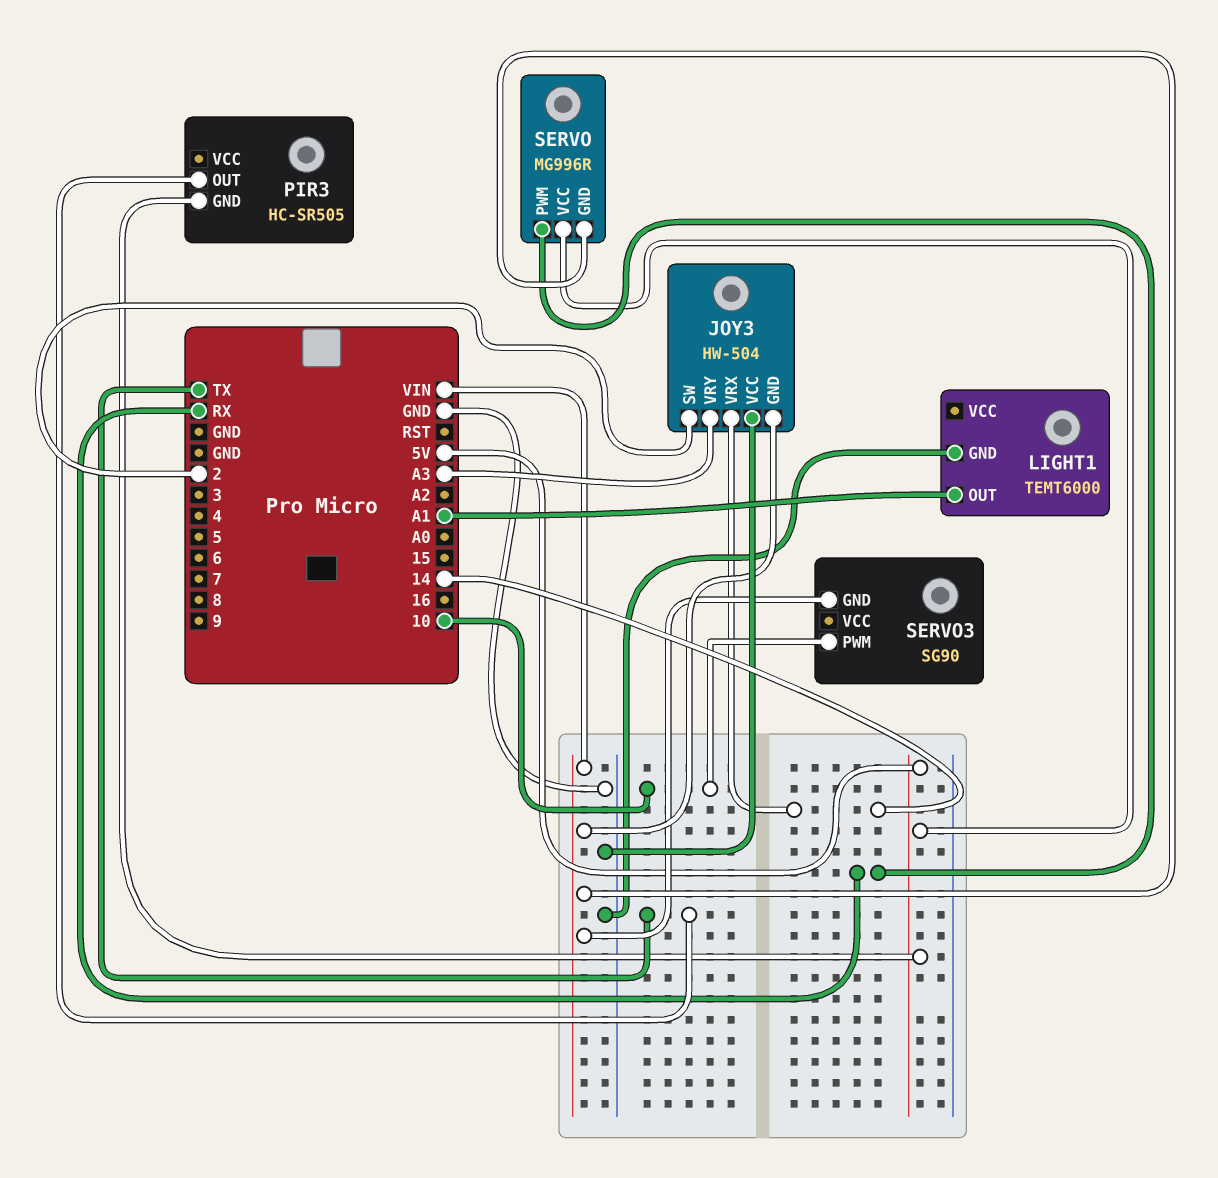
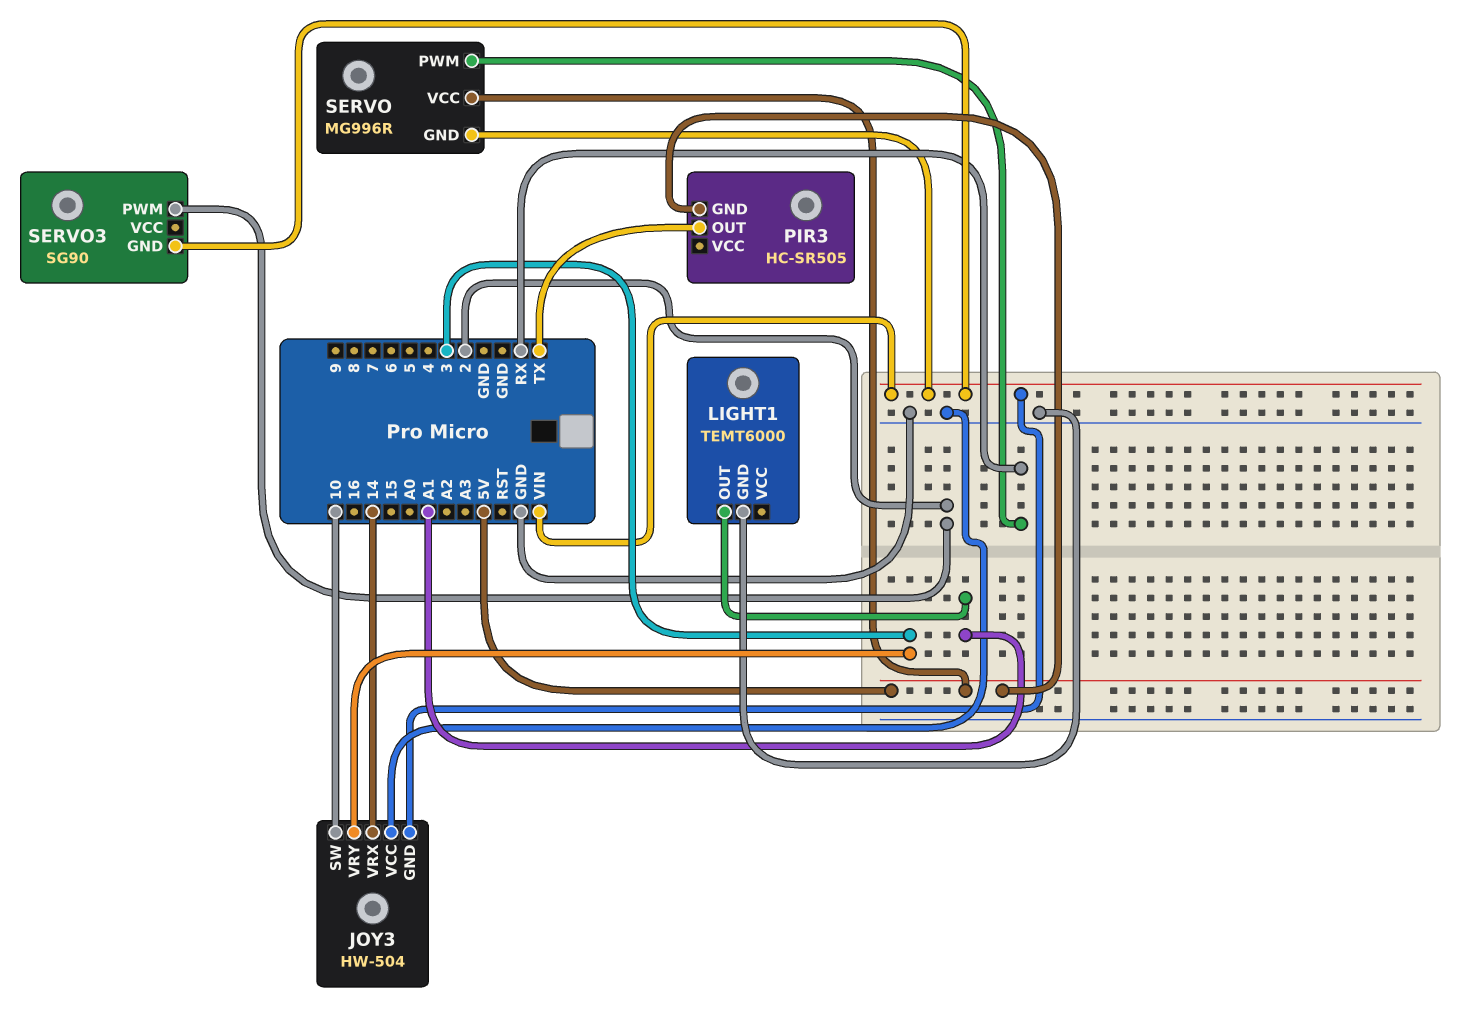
JOY3 pin SW: 2 -> 10
JOY3 pin VRY: A3 -> 3
SERVO3 pin PWM: 10 -> 2

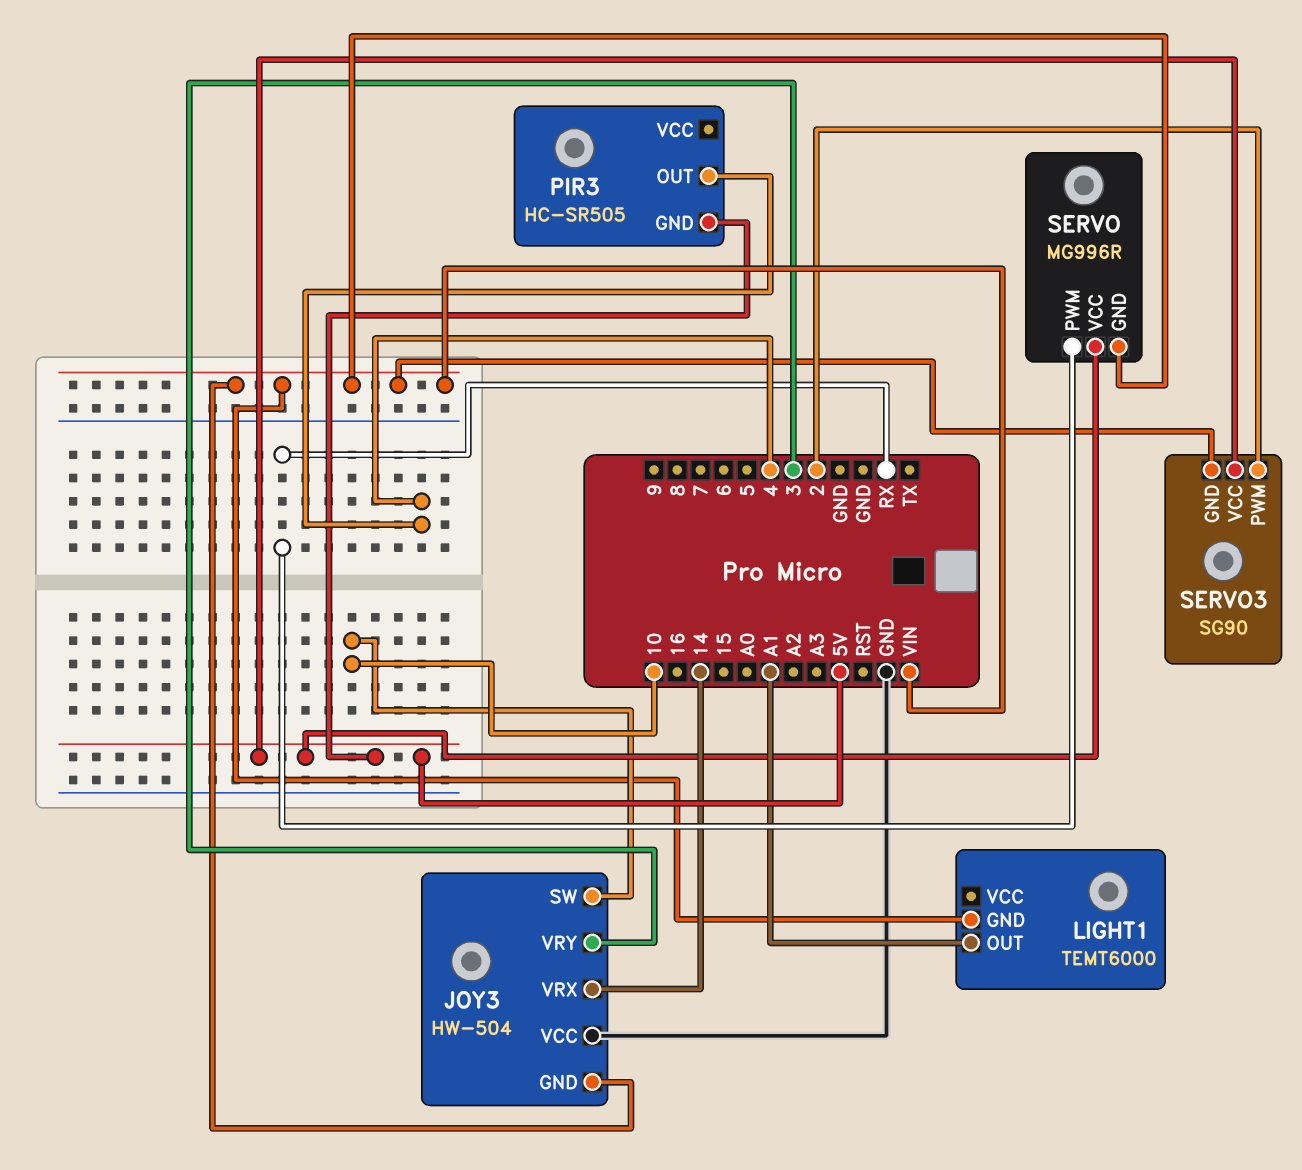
LIGHT1 pin GND: GND -> VIN
PIR3 pin OUT: TX -> 4
SERVO3 pin VCC: none -> 5V

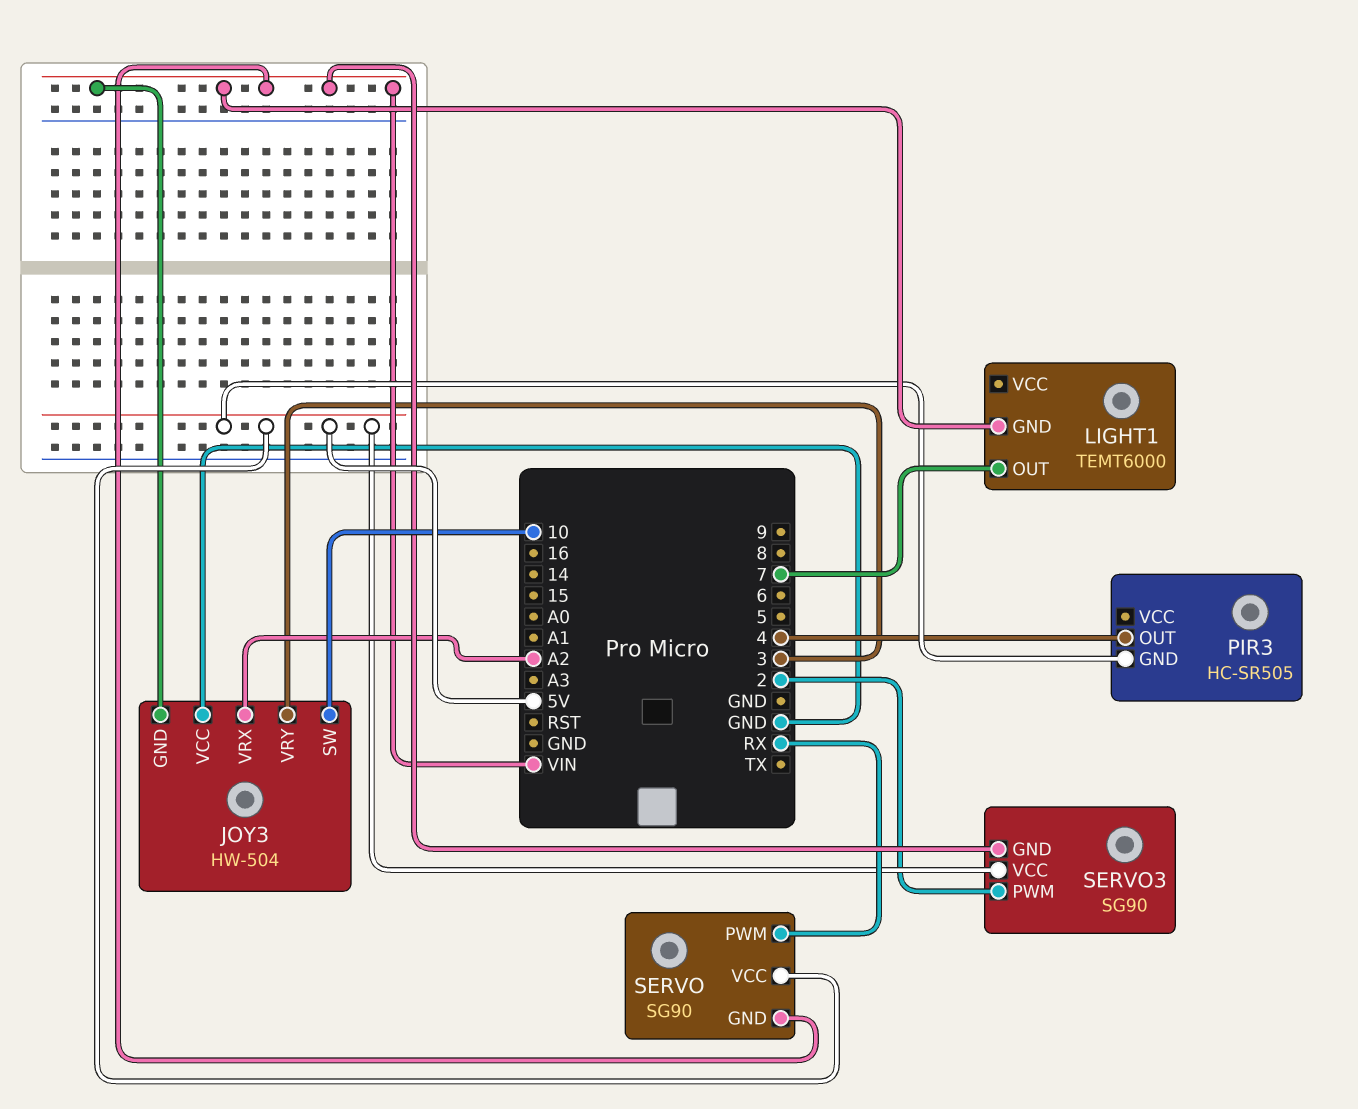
JOY3 pin VRX: 14 -> A2
LIGHT1 pin OUT: A1 -> 7
SERVO: MG996R -> SG90

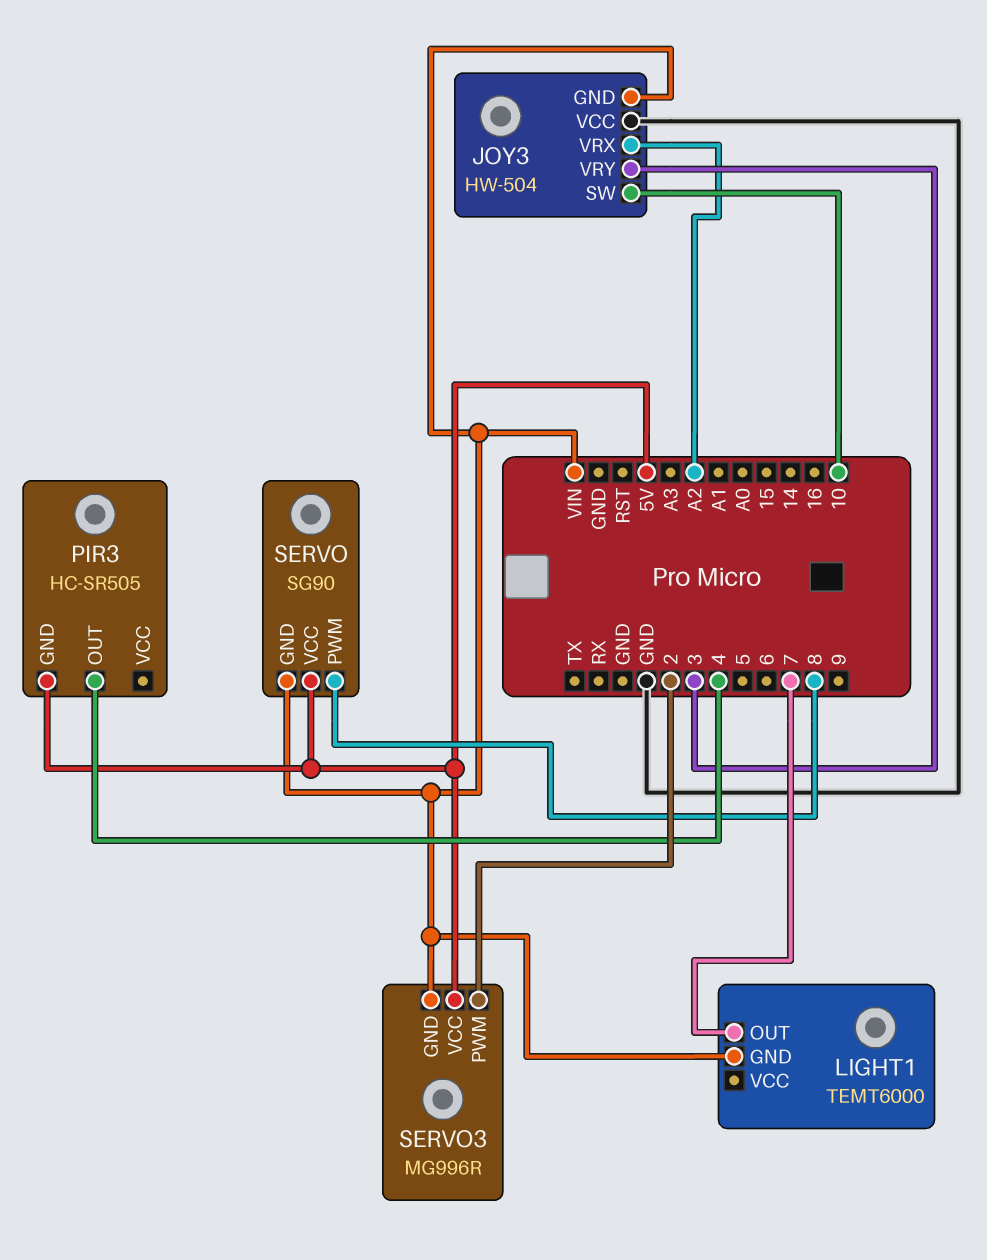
SERVO pin PWM: RX -> 8
SERVO3: SG90 -> MG996R

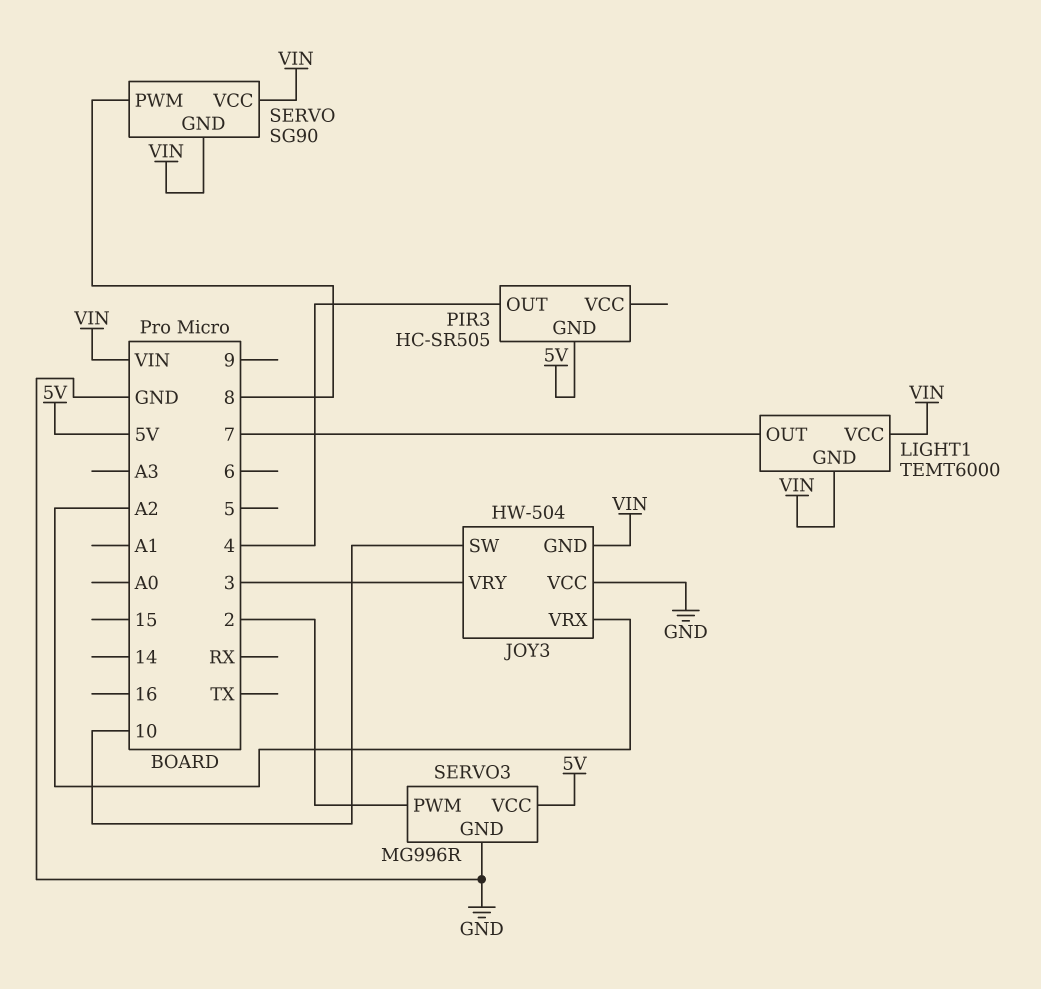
LIGHT1 pin VCC: none -> VIN
SERVO pin VCC: 5V -> VIN
SERVO3 pin GND: VIN -> GND

